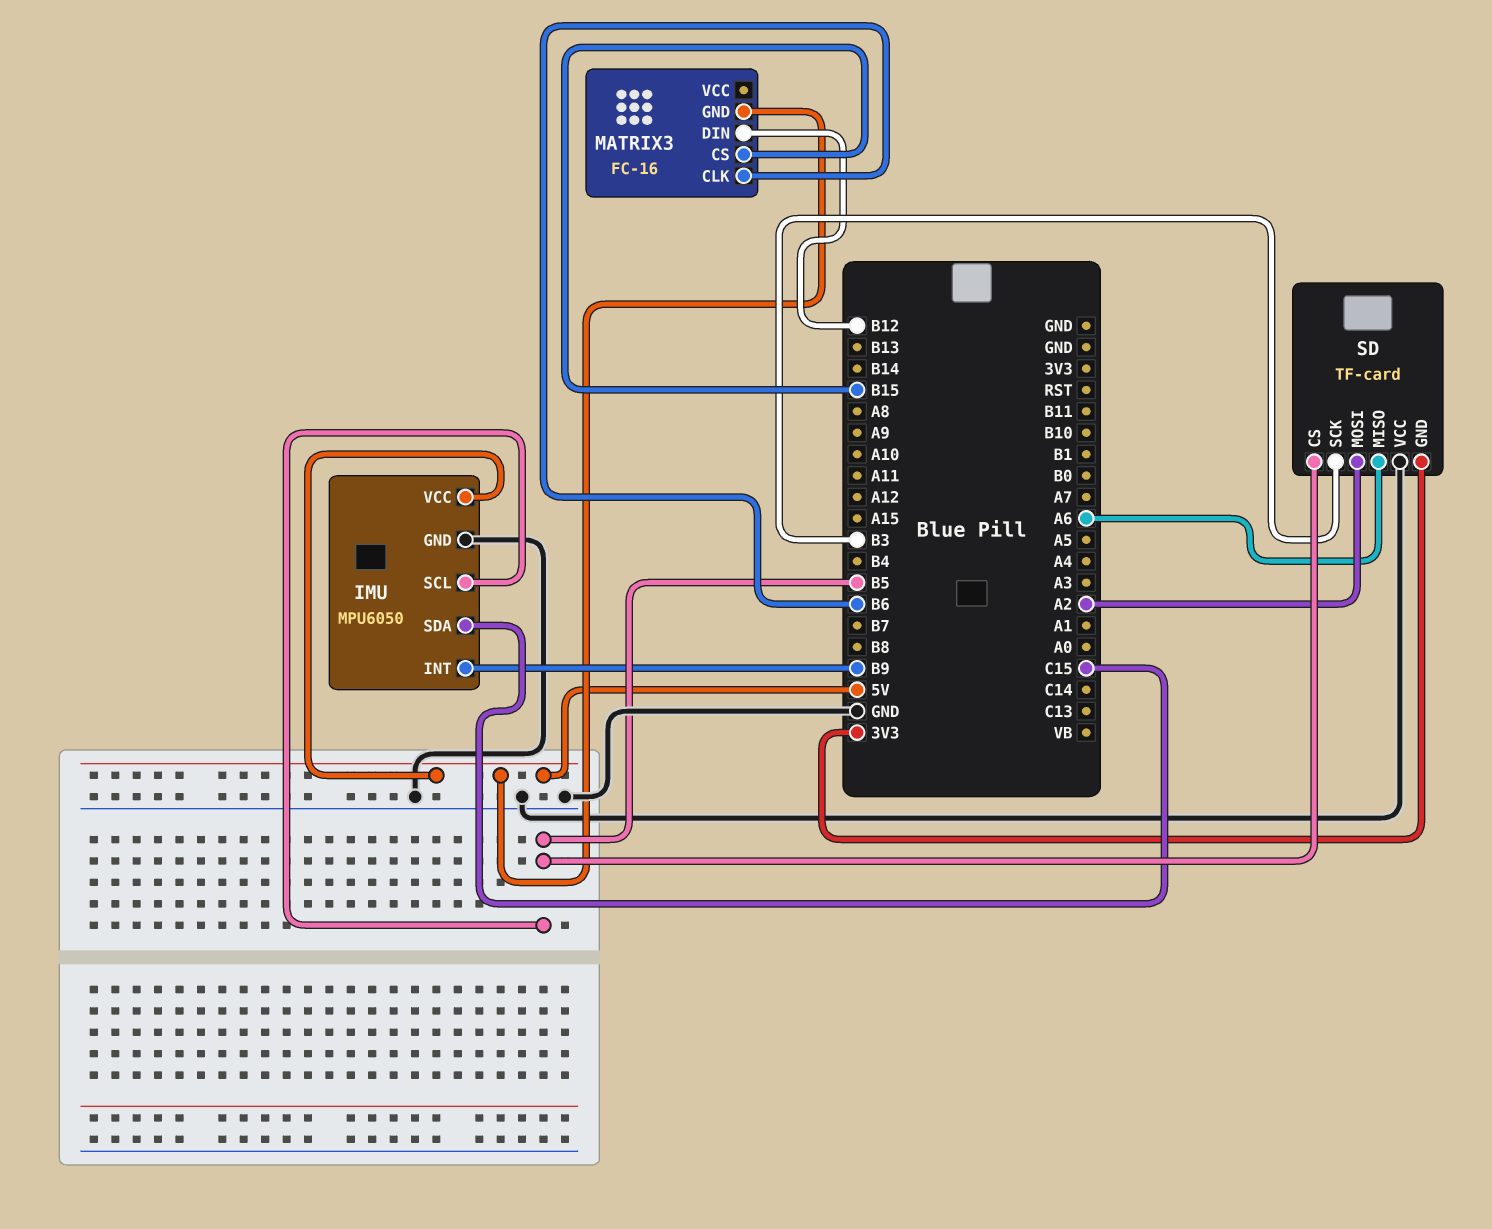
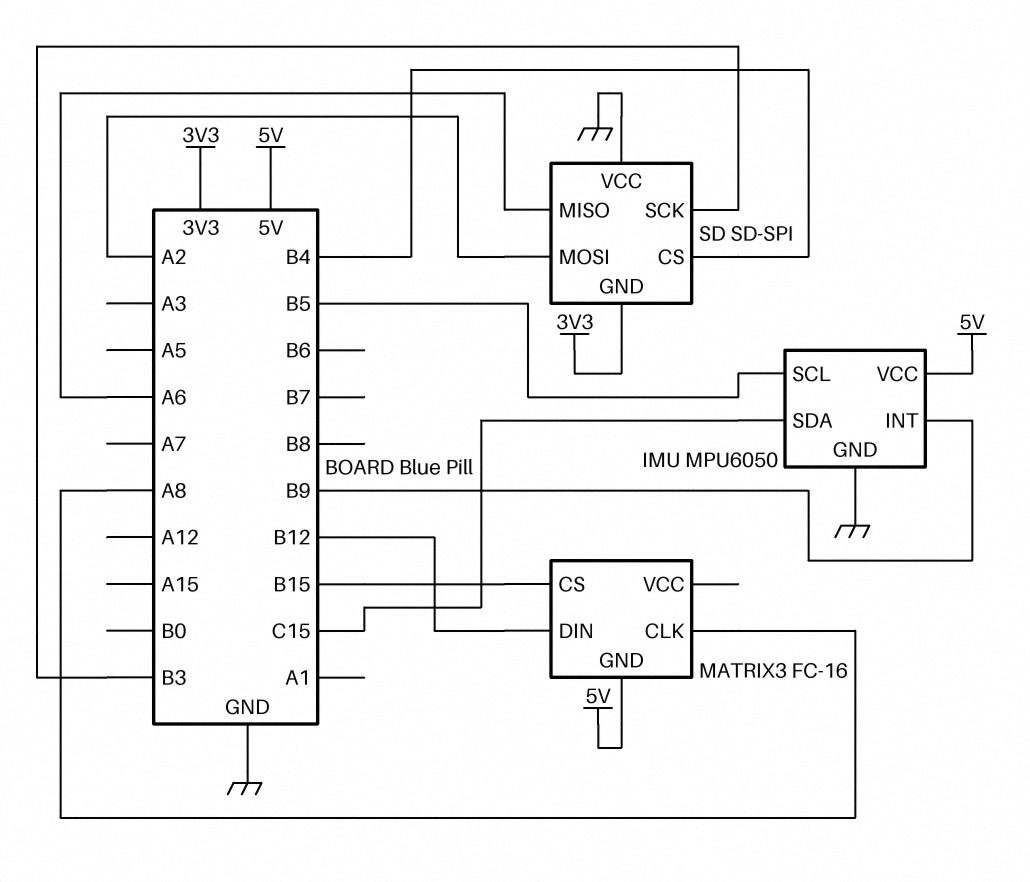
MATRIX3 pin CLK: B6 -> A8
SD: TF-card -> SD-SPI
SD pin CS: B5 -> B4

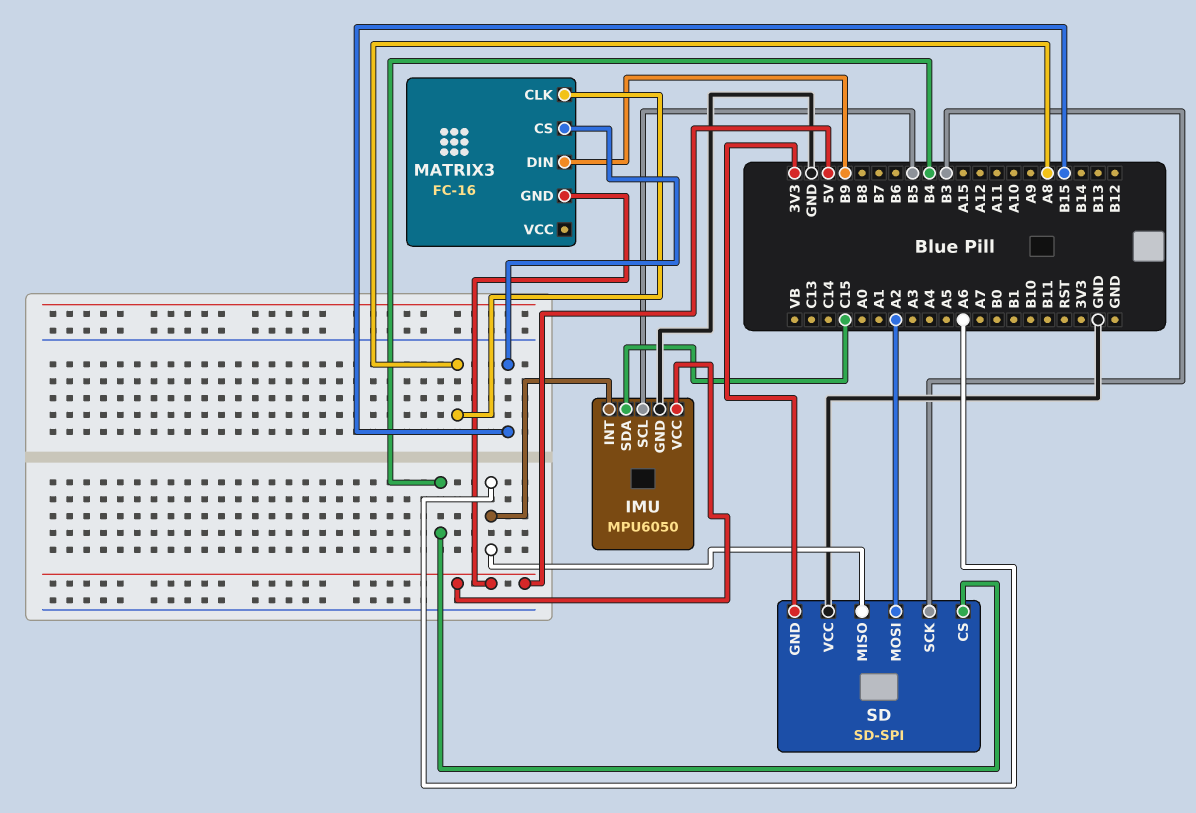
IMU pin INT: B9 -> A6
MATRIX3 pin DIN: B12 -> B9

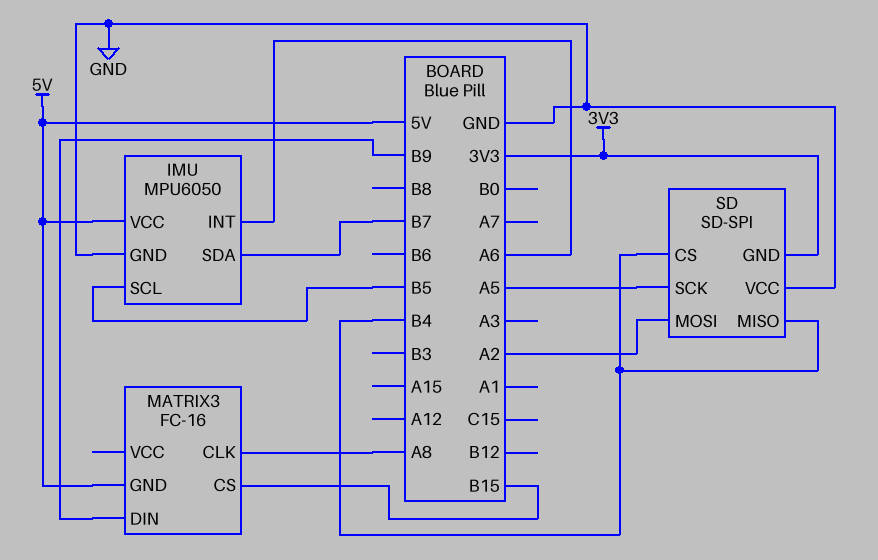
IMU pin SDA: C15 -> B7
SD pin MISO: A6 -> B4
SD pin SCK: B3 -> A5

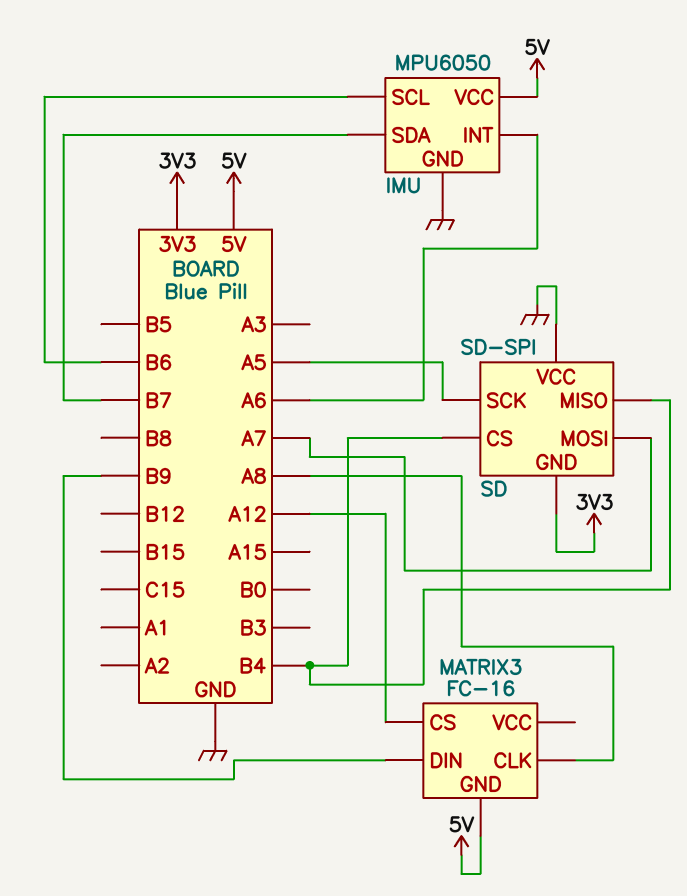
IMU pin SCL: B5 -> B6
MATRIX3 pin CS: B15 -> A12
SD pin MOSI: A2 -> A7

